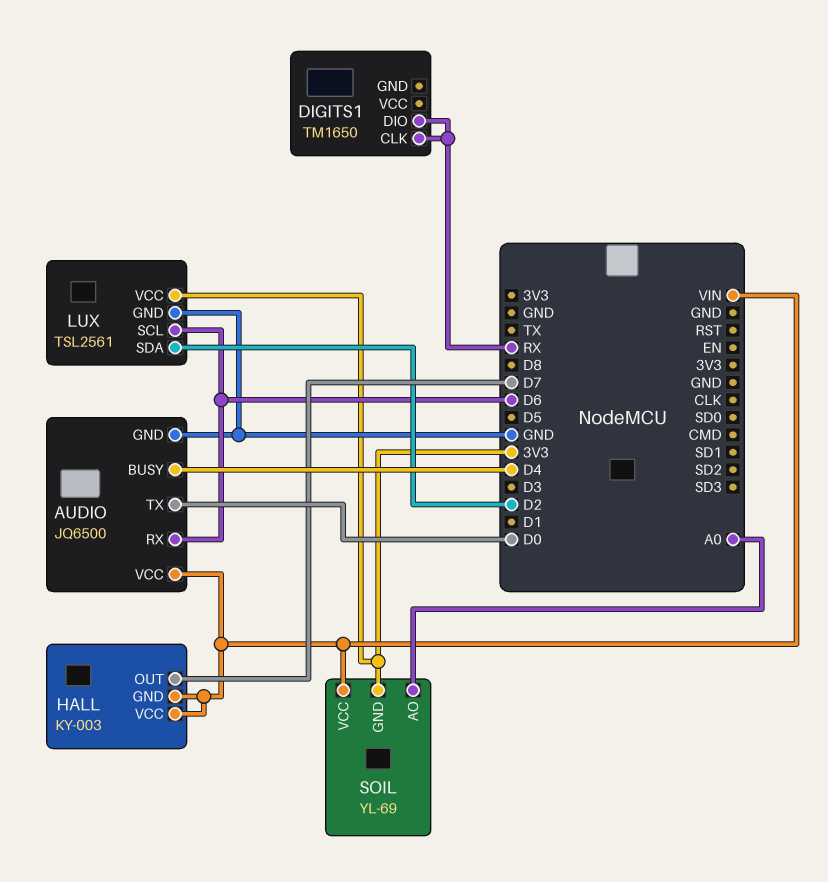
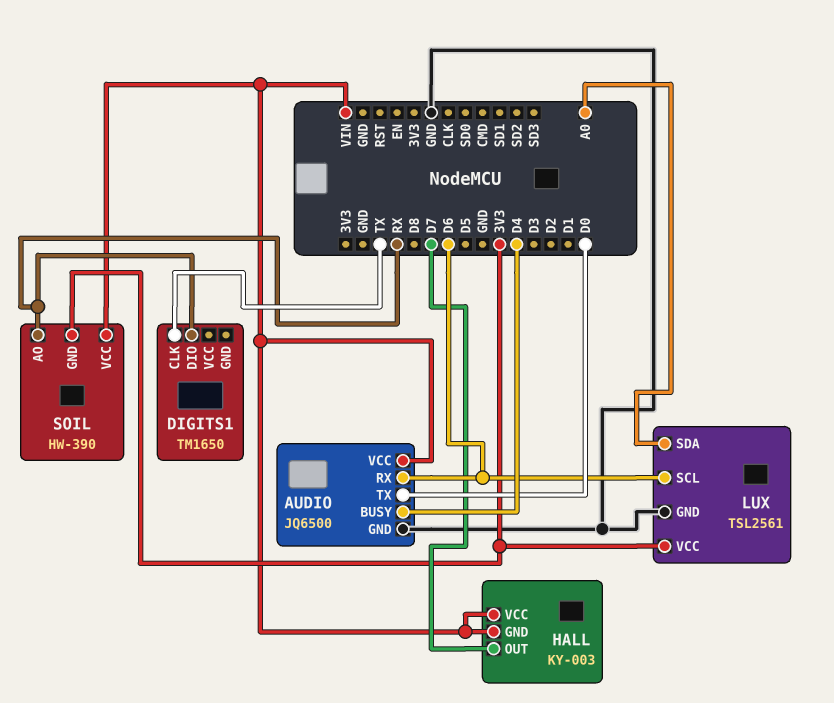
DIGITS1 pin CLK: RX -> TX
LUX pin SDA: D2 -> A0
SOIL: YL-69 -> HW-390
SOIL pin AO: A0 -> RX

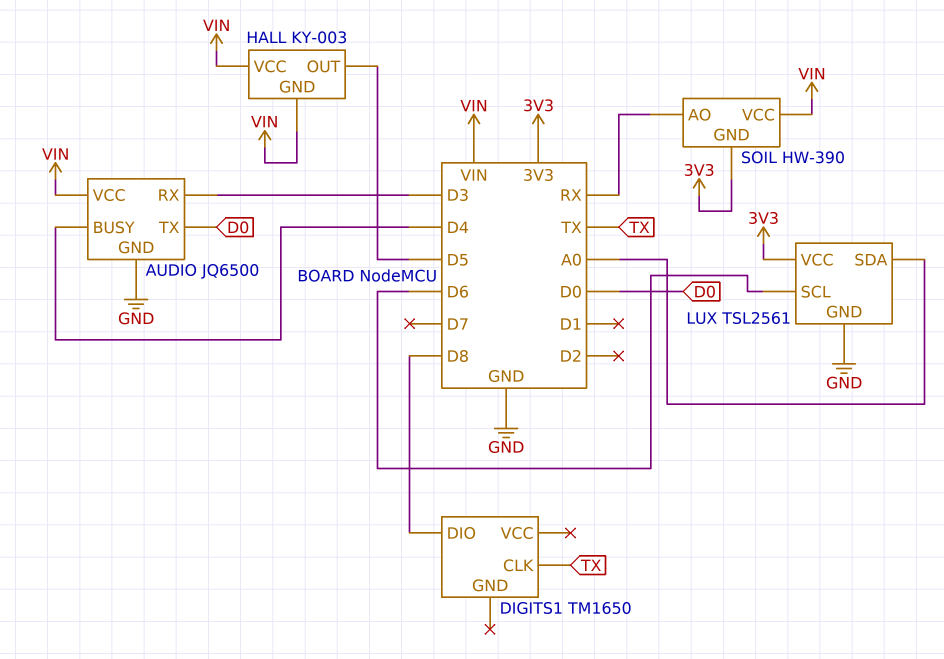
AUDIO pin RX: D6 -> D3
DIGITS1 pin DIO: RX -> D8
HALL pin OUT: D7 -> D5

